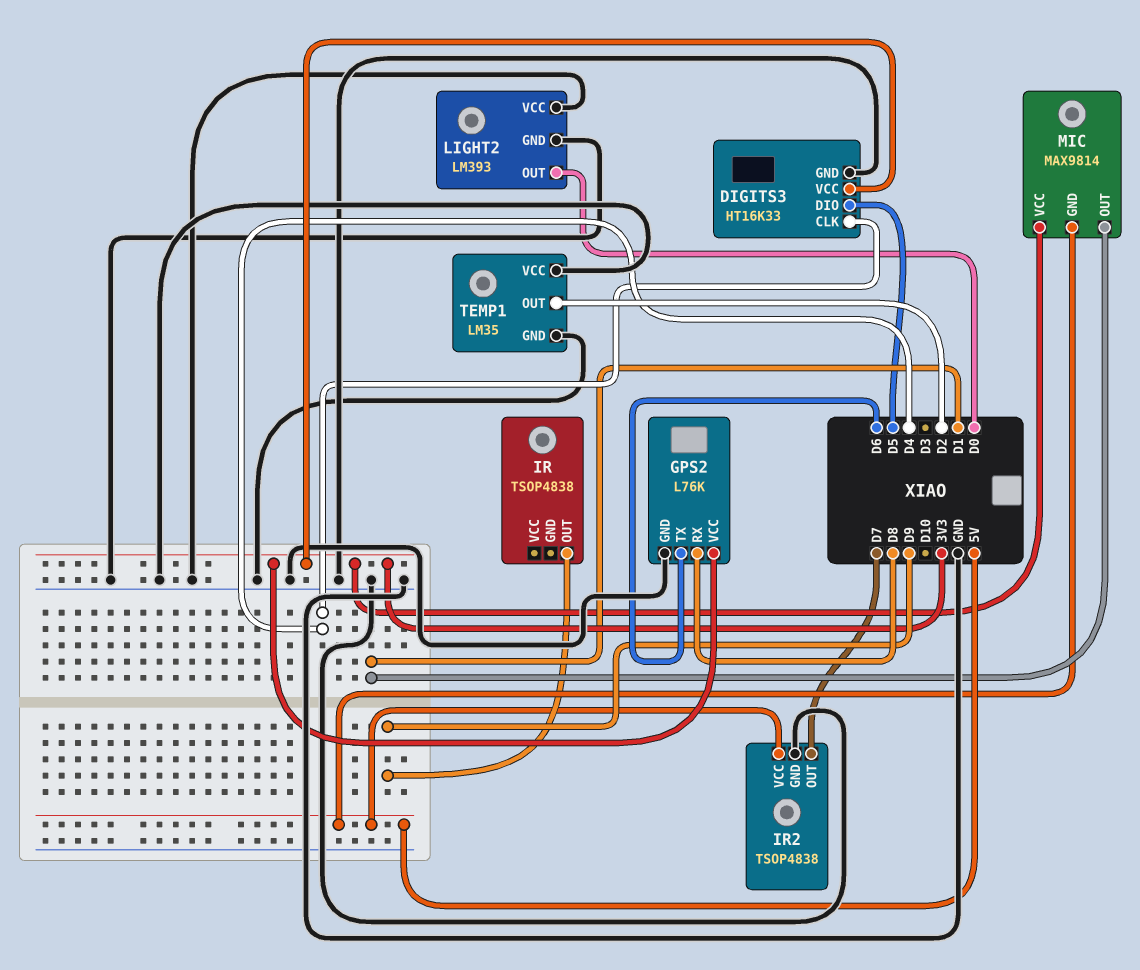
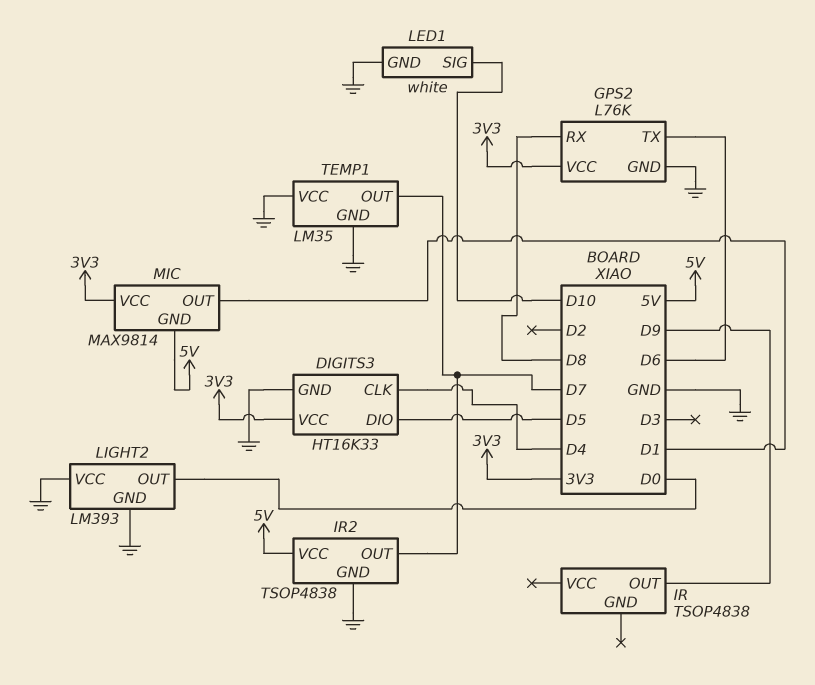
LED1: none -> white
LED1 pin GND: none -> GND
LED1 pin SIG: none -> D10
TEMP1 pin OUT: D2 -> D7

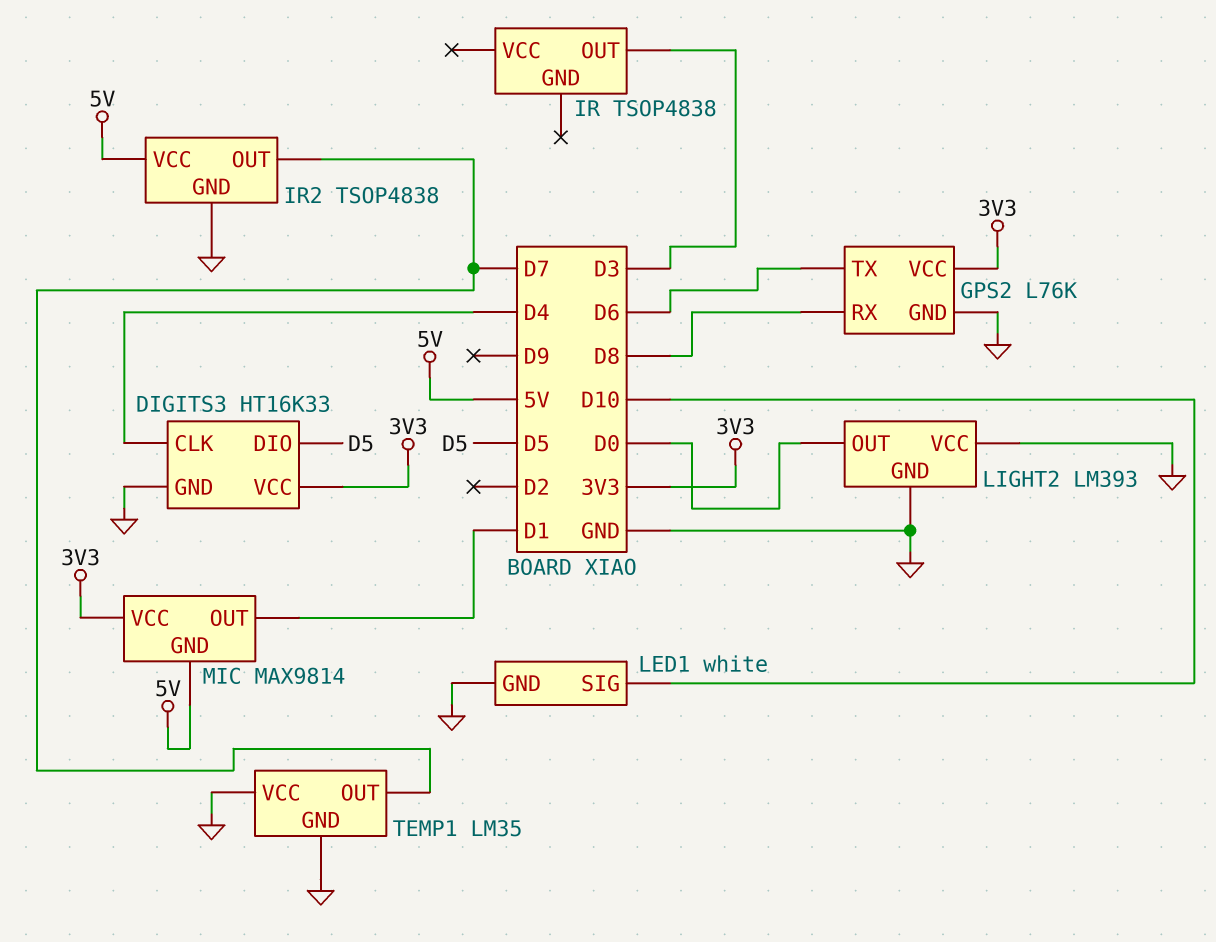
IR pin OUT: D9 -> D3

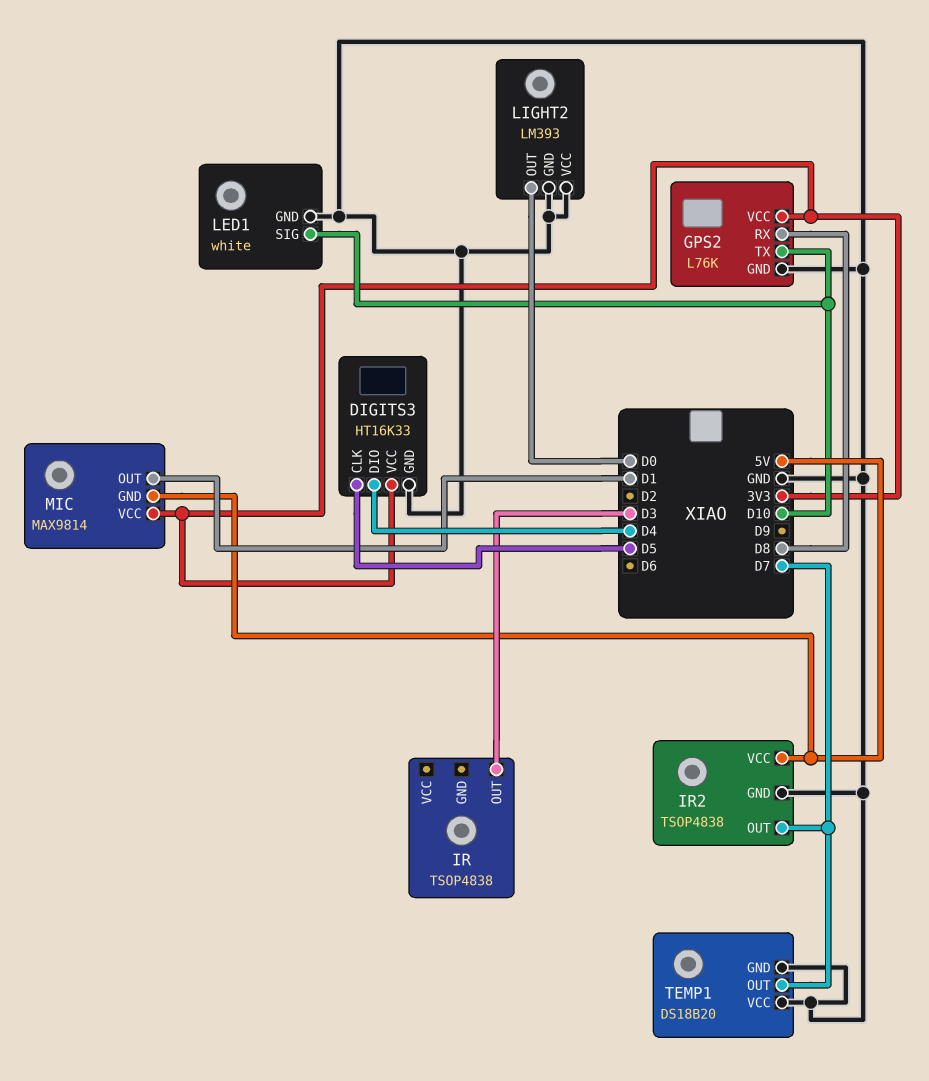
DIGITS3 pin CLK: D4 -> D5
DIGITS3 pin DIO: D5 -> D4
GPS2 pin TX: D6 -> D10
TEMP1: LM35 -> DS18B20

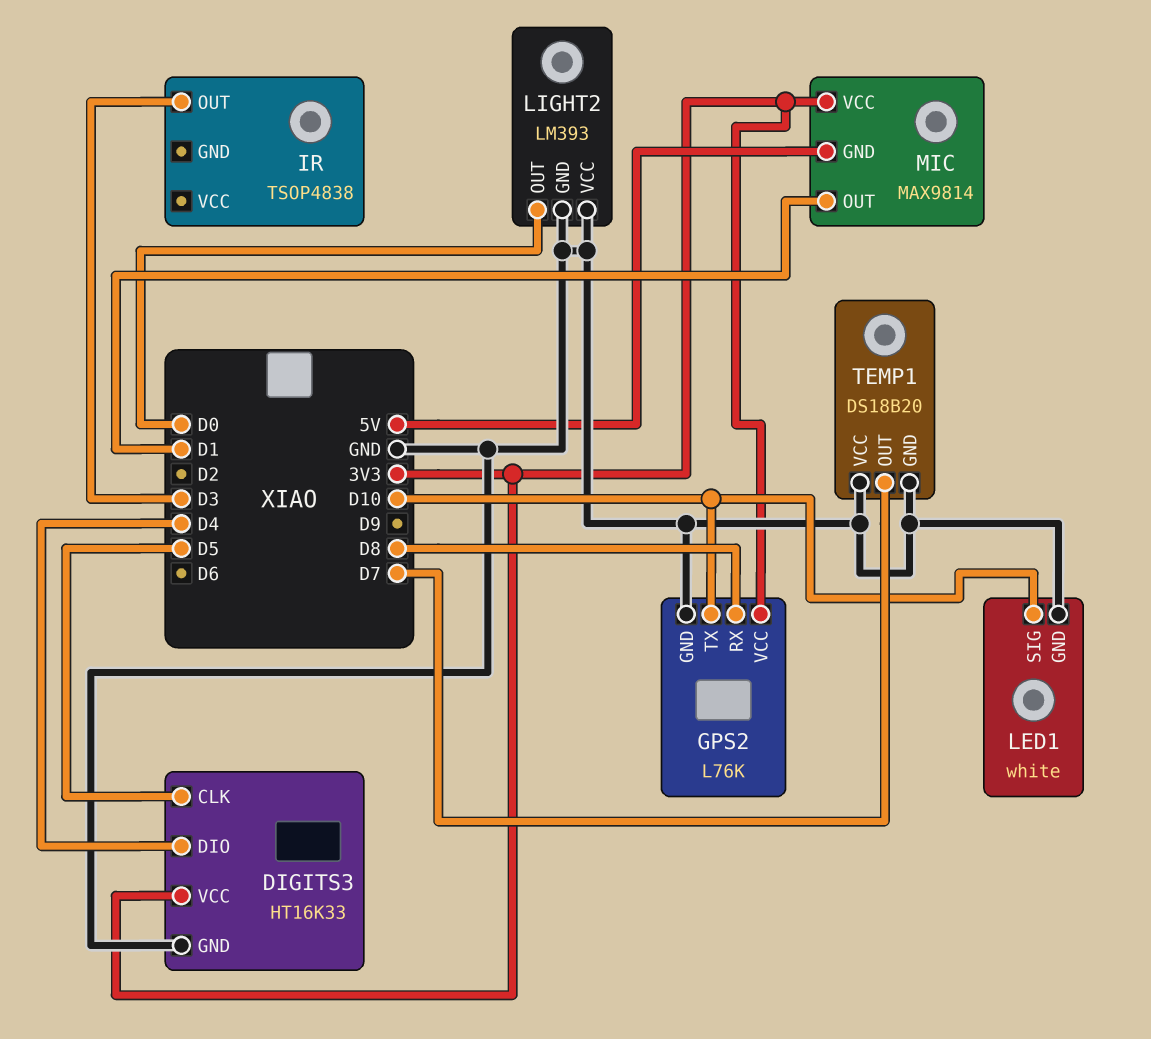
IR2: TSOP4838 -> none
IR2 pin GND: GND -> none
IR2 pin OUT: D7 -> none
IR2 pin VCC: 5V -> none

